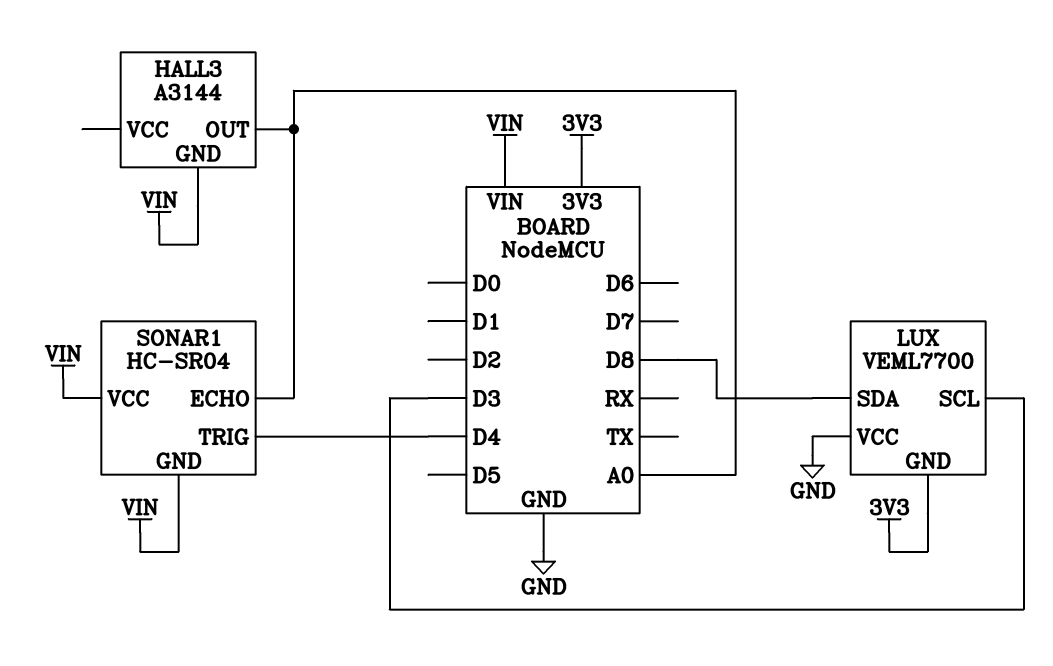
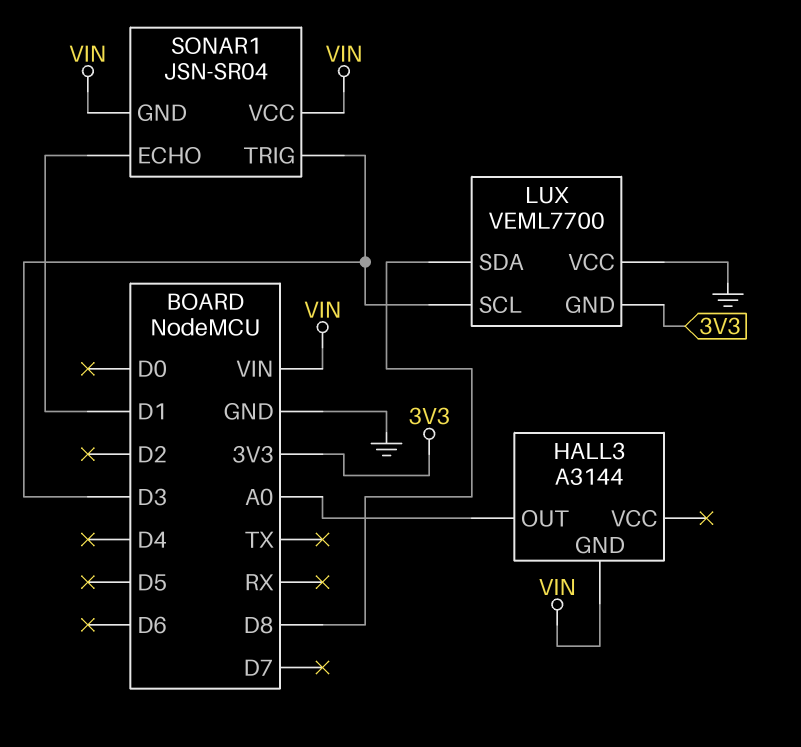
SONAR1: HC-SR04 -> JSN-SR04
SONAR1 pin ECHO: A0 -> D1
SONAR1 pin TRIG: D4 -> D3

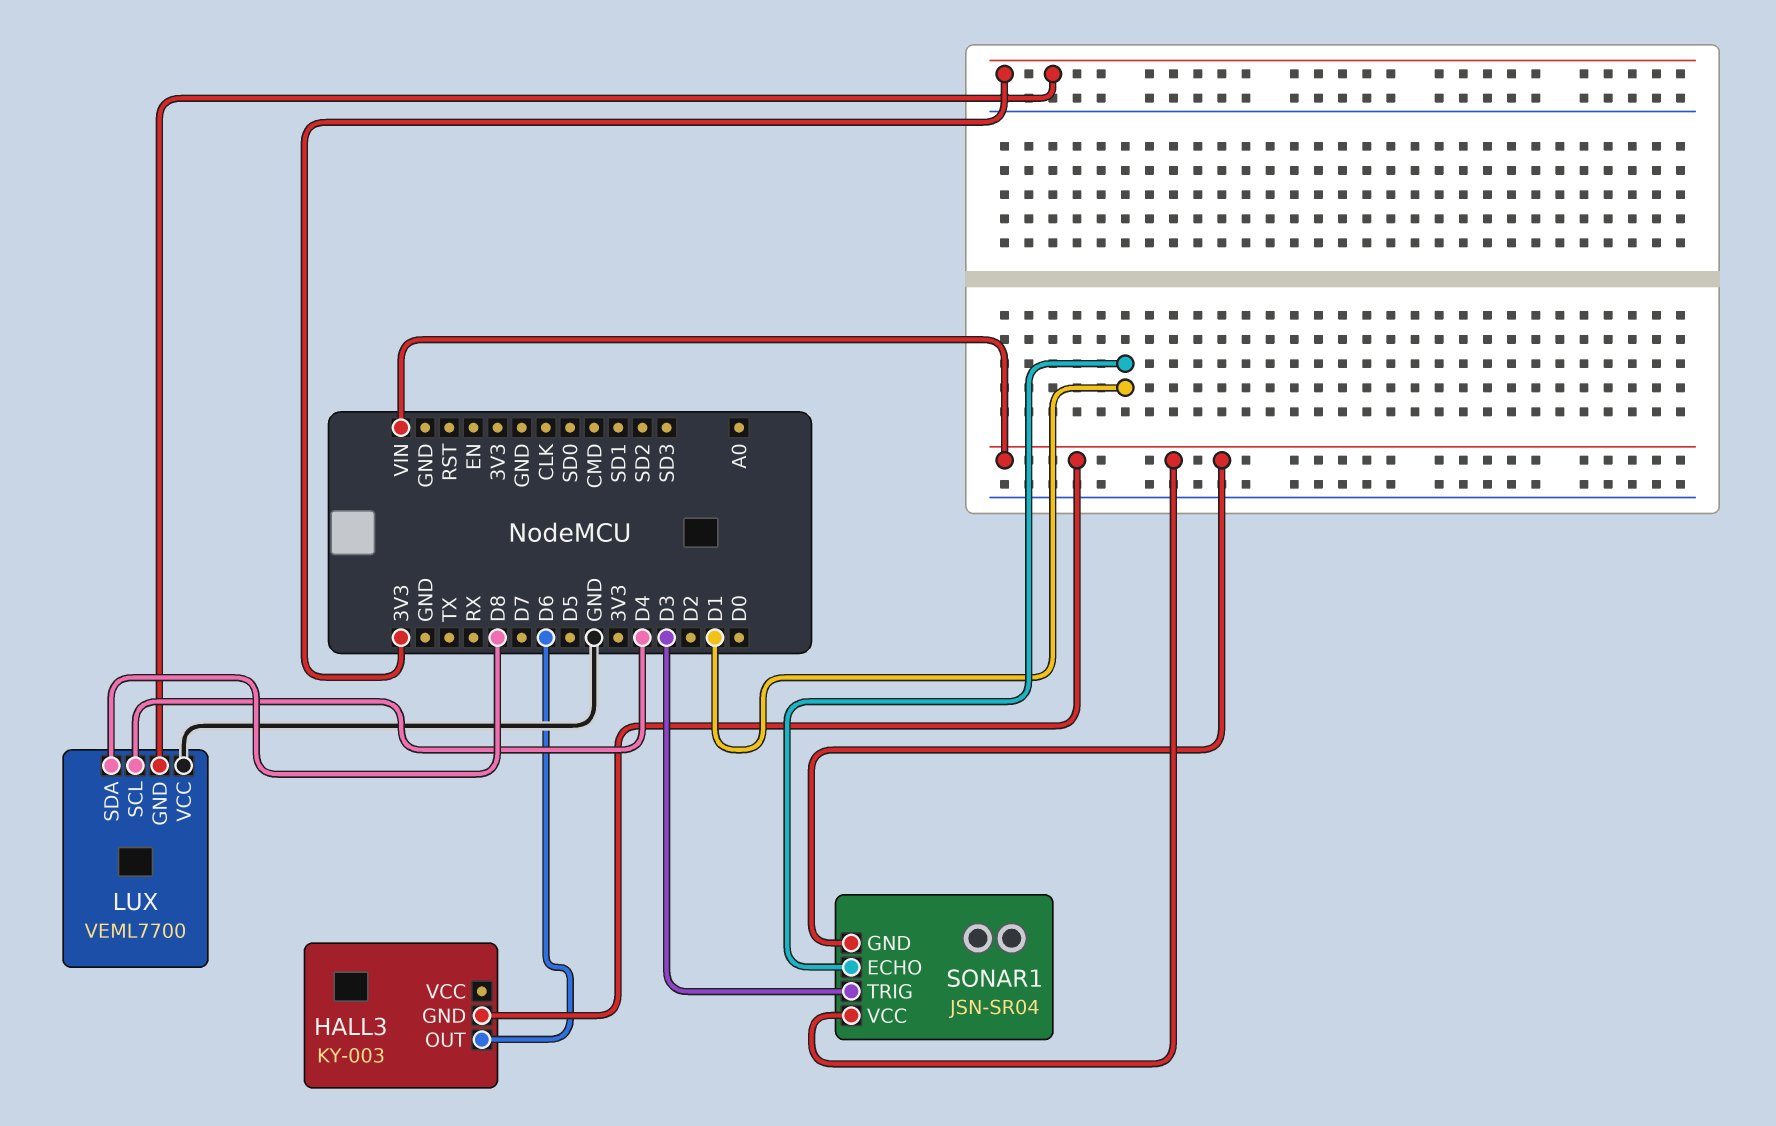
HALL3: A3144 -> KY-003
HALL3 pin OUT: A0 -> D6
LUX pin SCL: D3 -> D4

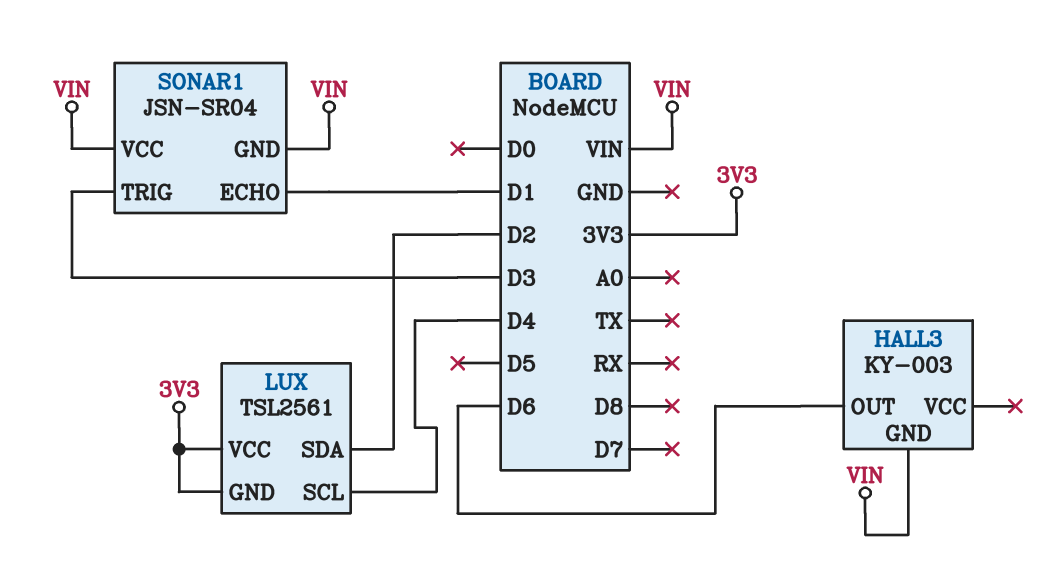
LUX: VEML7700 -> TSL2561
LUX pin SDA: D8 -> D2
LUX pin VCC: GND -> 3V3

